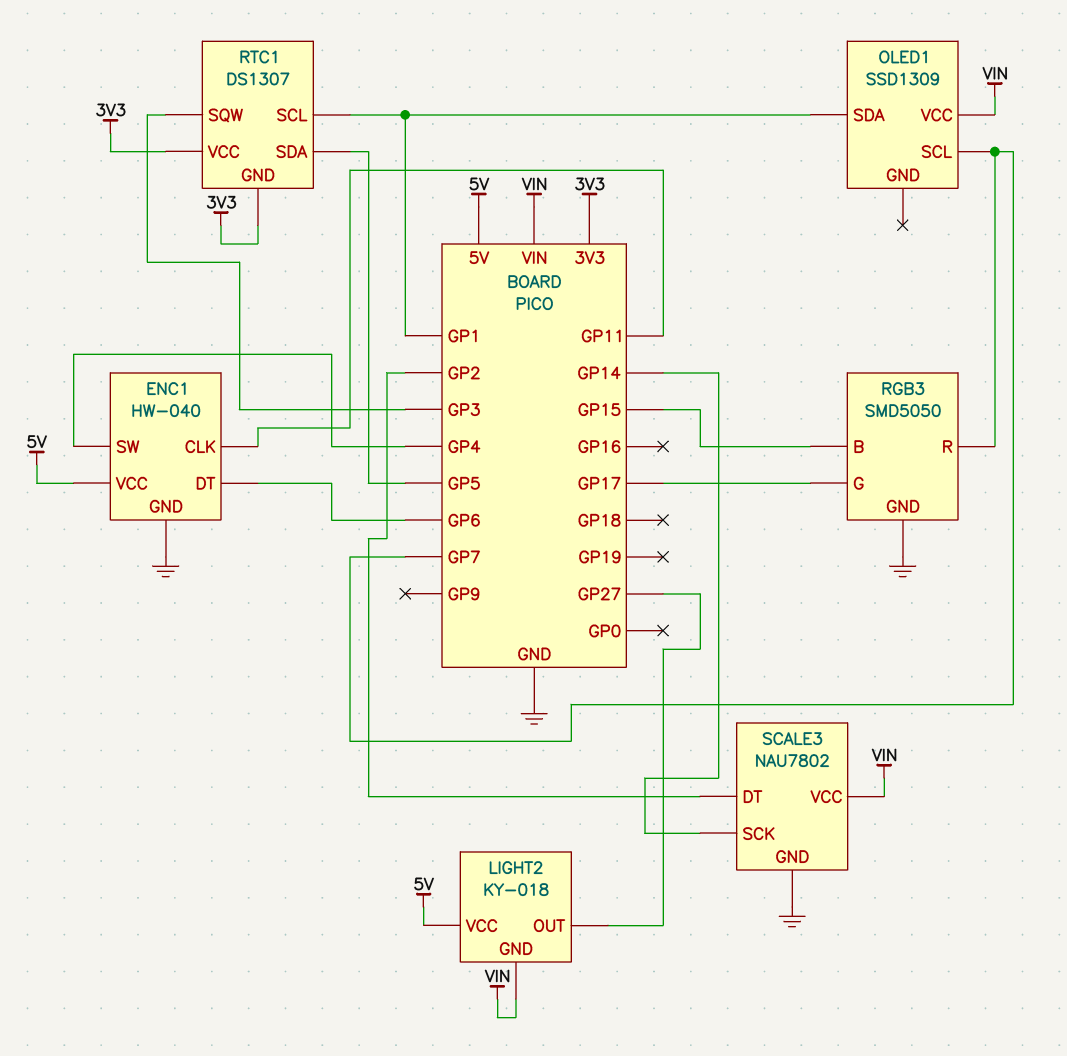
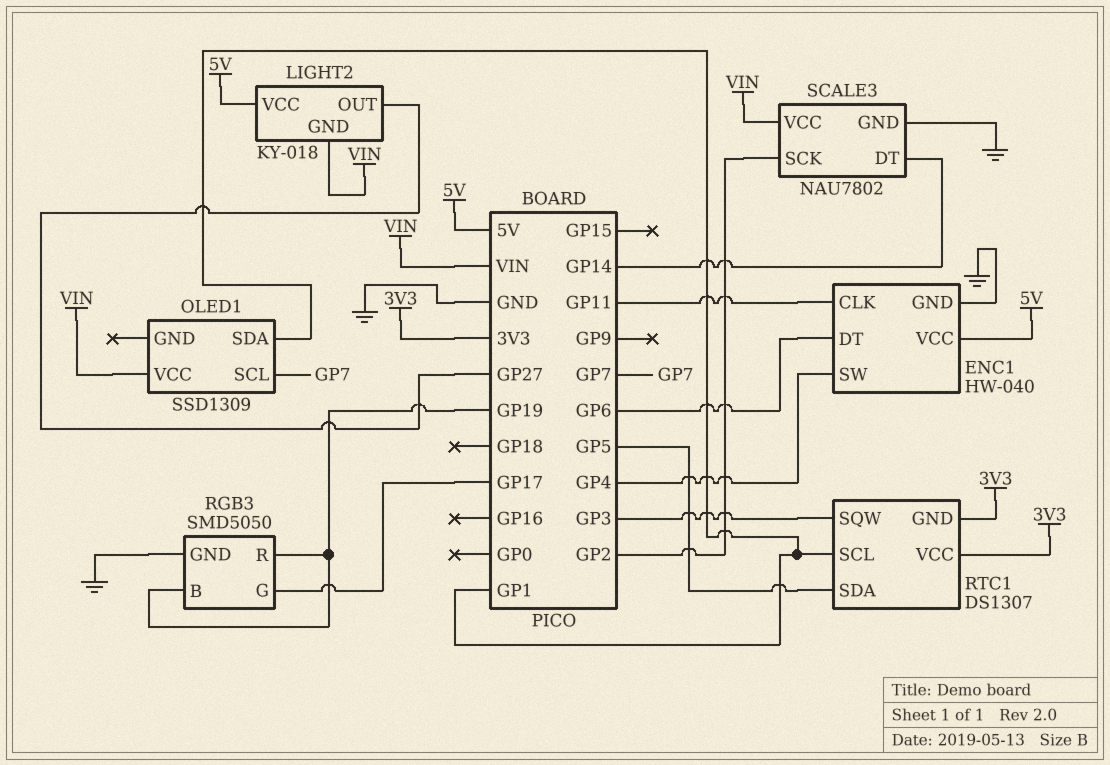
RGB3 pin B: GP15 -> GP19
RGB3 pin R: GP7 -> GP19
SCALE3 pin DT: GP2 -> GP14
SCALE3 pin SCK: GP14 -> GP2

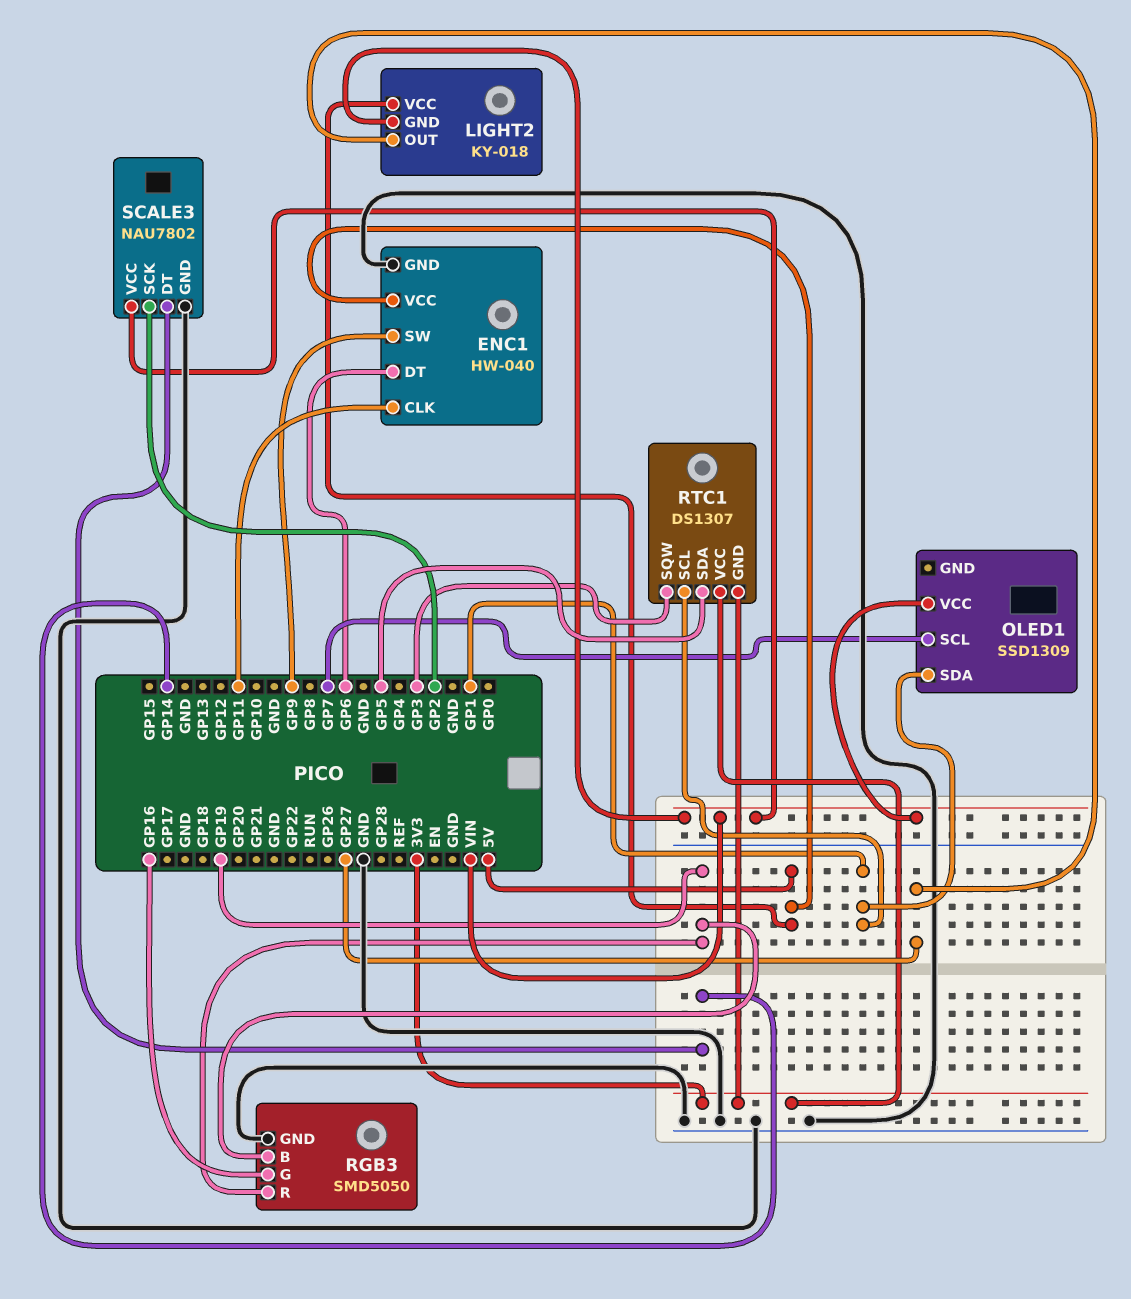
ENC1 pin SW: GP4 -> GP9
RGB3 pin G: GP17 -> GP16

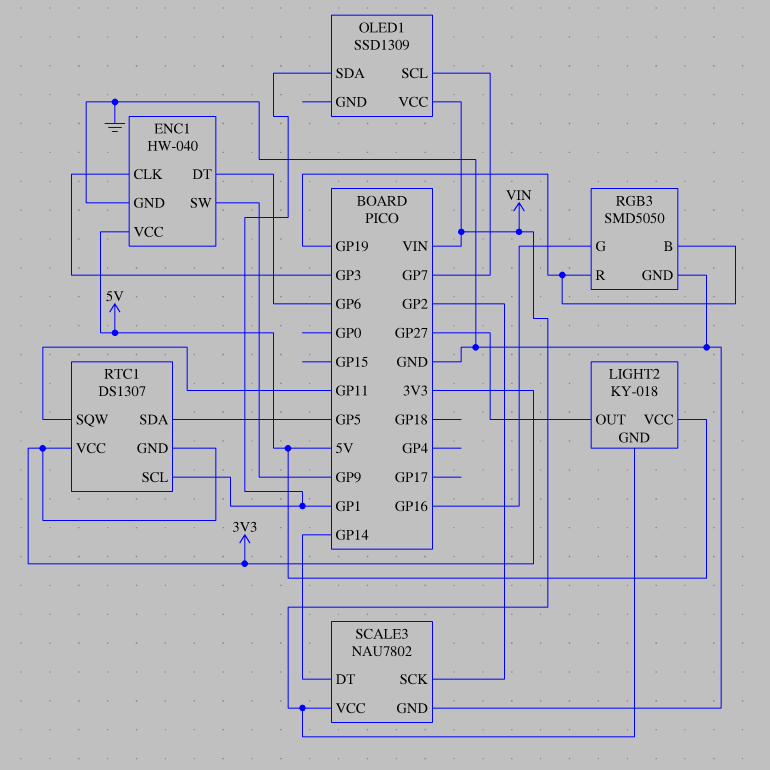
ENC1 pin CLK: GP11 -> GP3
RTC1 pin SQW: GP3 -> GP11

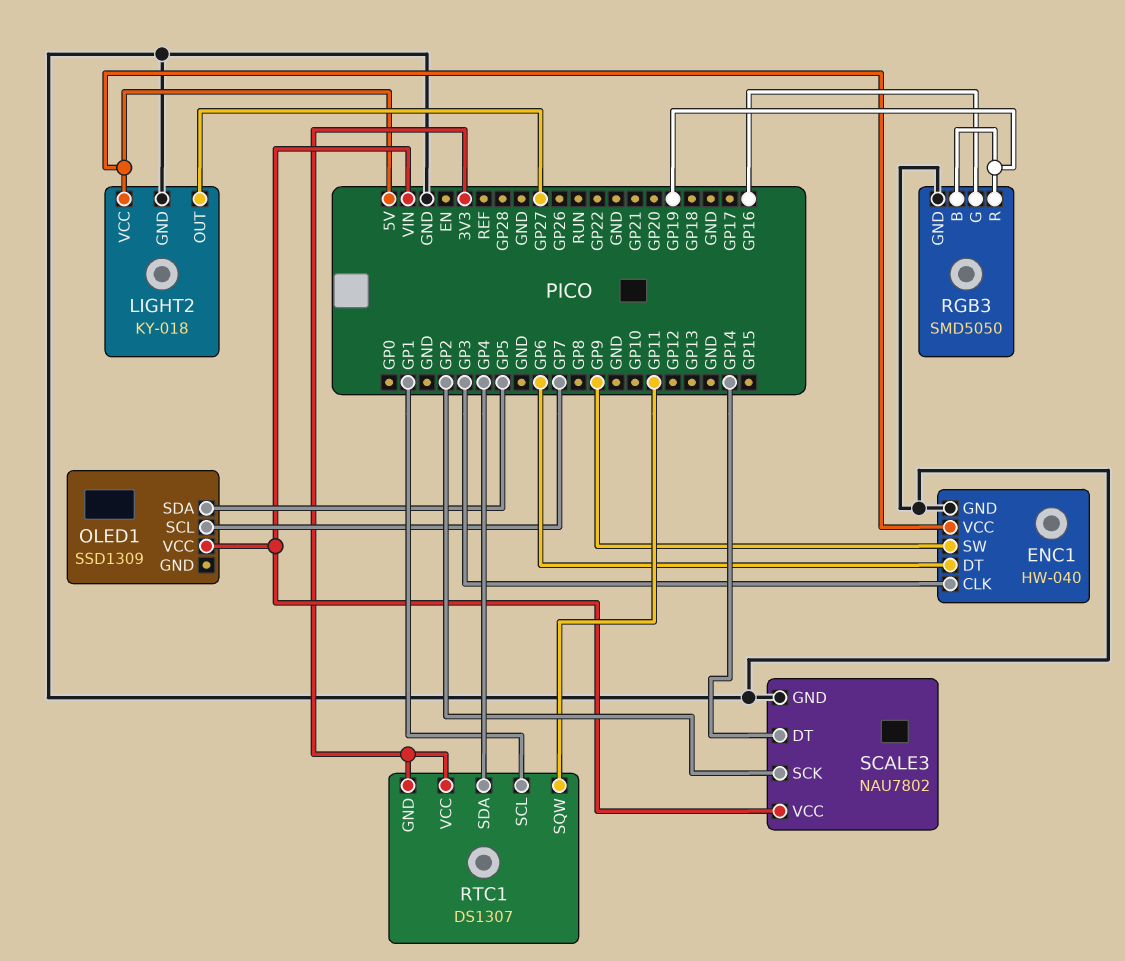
LIGHT2 pin GND: VIN -> GND
OLED1 pin SDA: GP1 -> GP5
RTC1 pin SDA: GP5 -> GP4

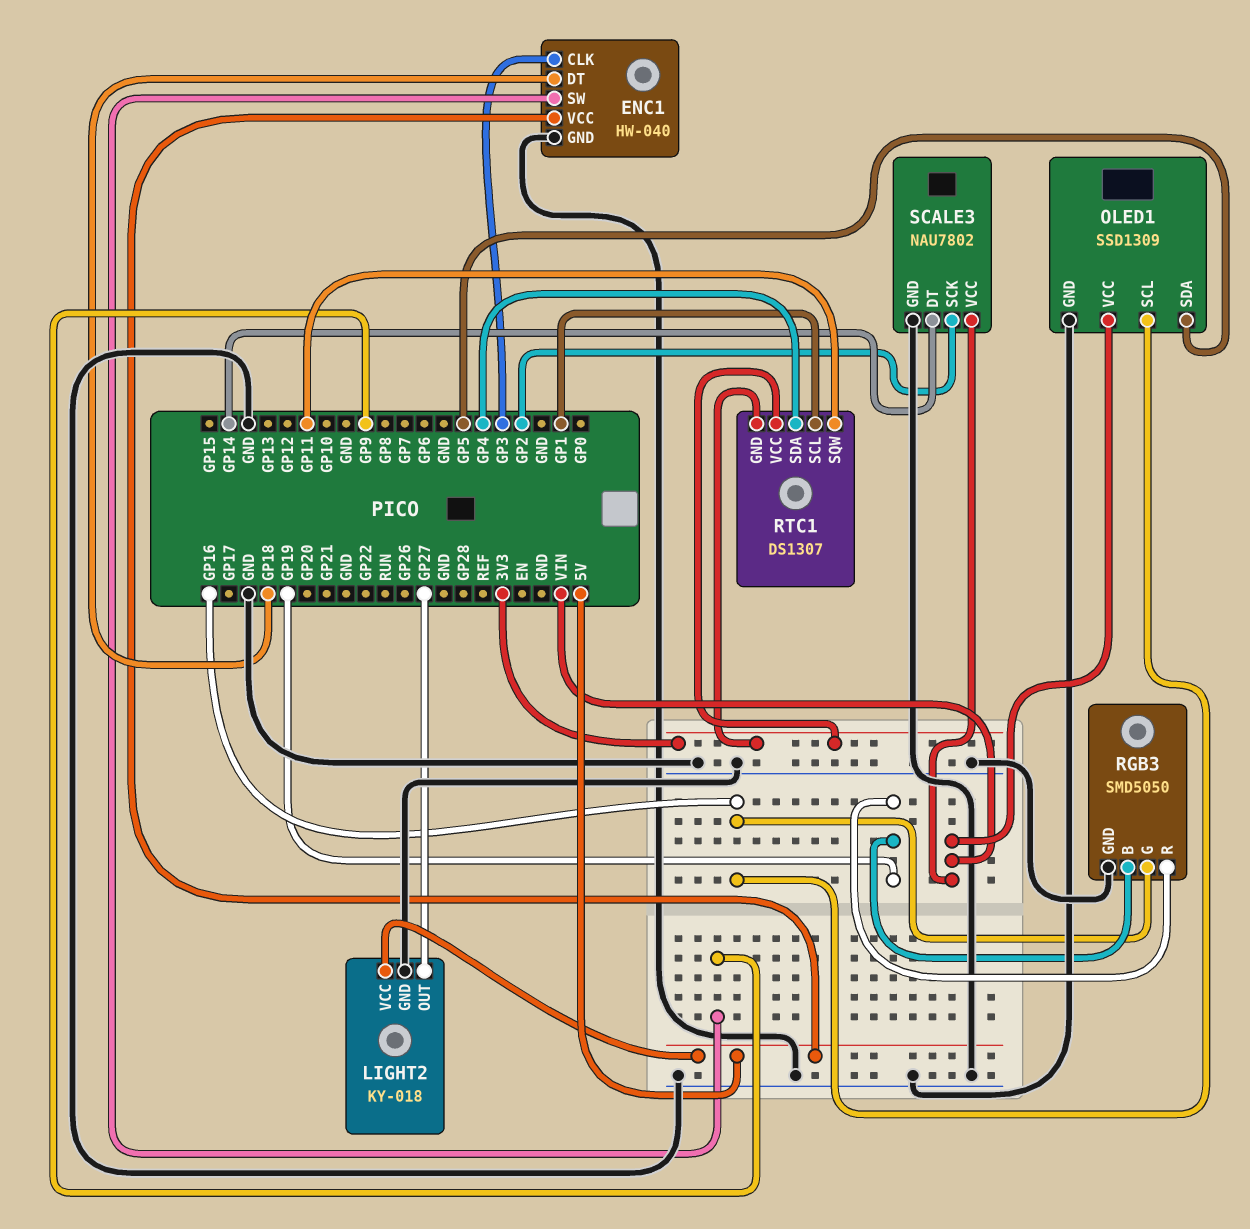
ENC1 pin DT: GP6 -> GP18
OLED1 pin GND: none -> GND
OLED1 pin SCL: GP7 -> GP16

